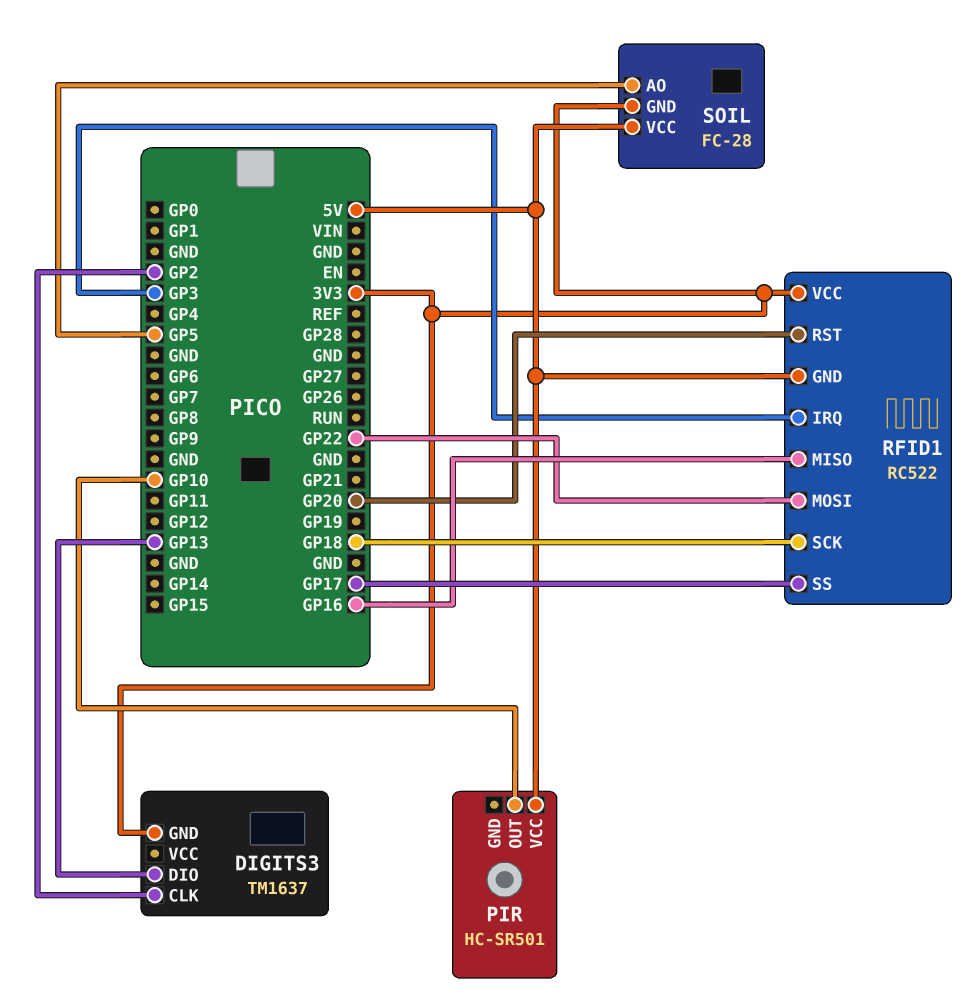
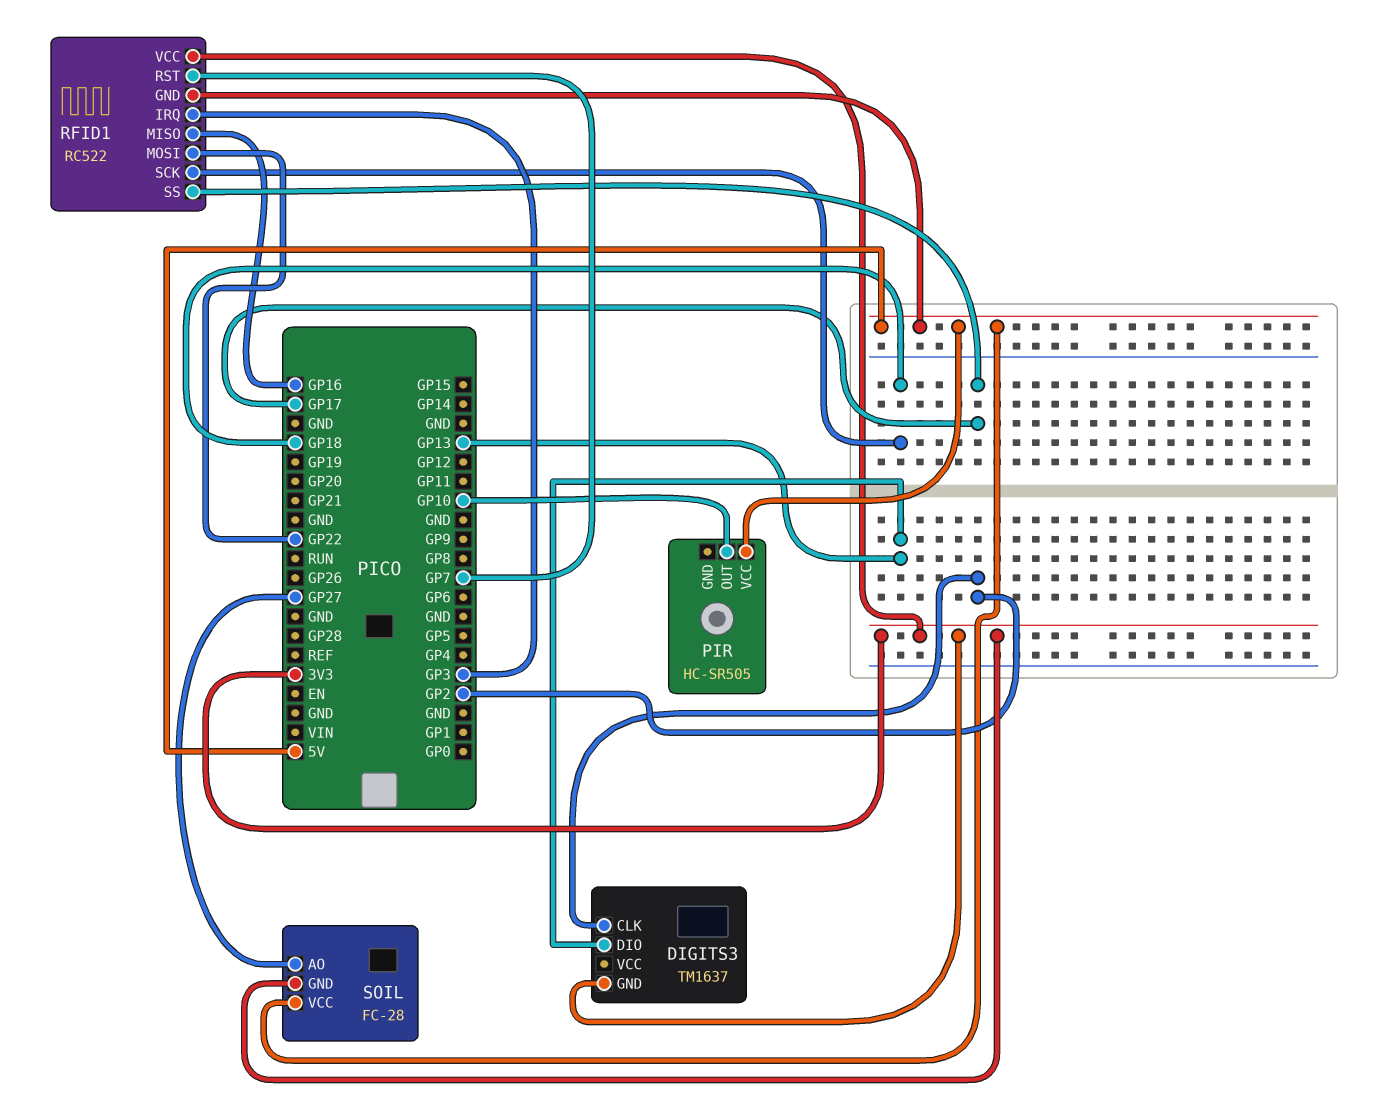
PIR: HC-SR501 -> HC-SR505
RFID1 pin RST: GP20 -> GP7
SOIL pin AO: GP5 -> GP27

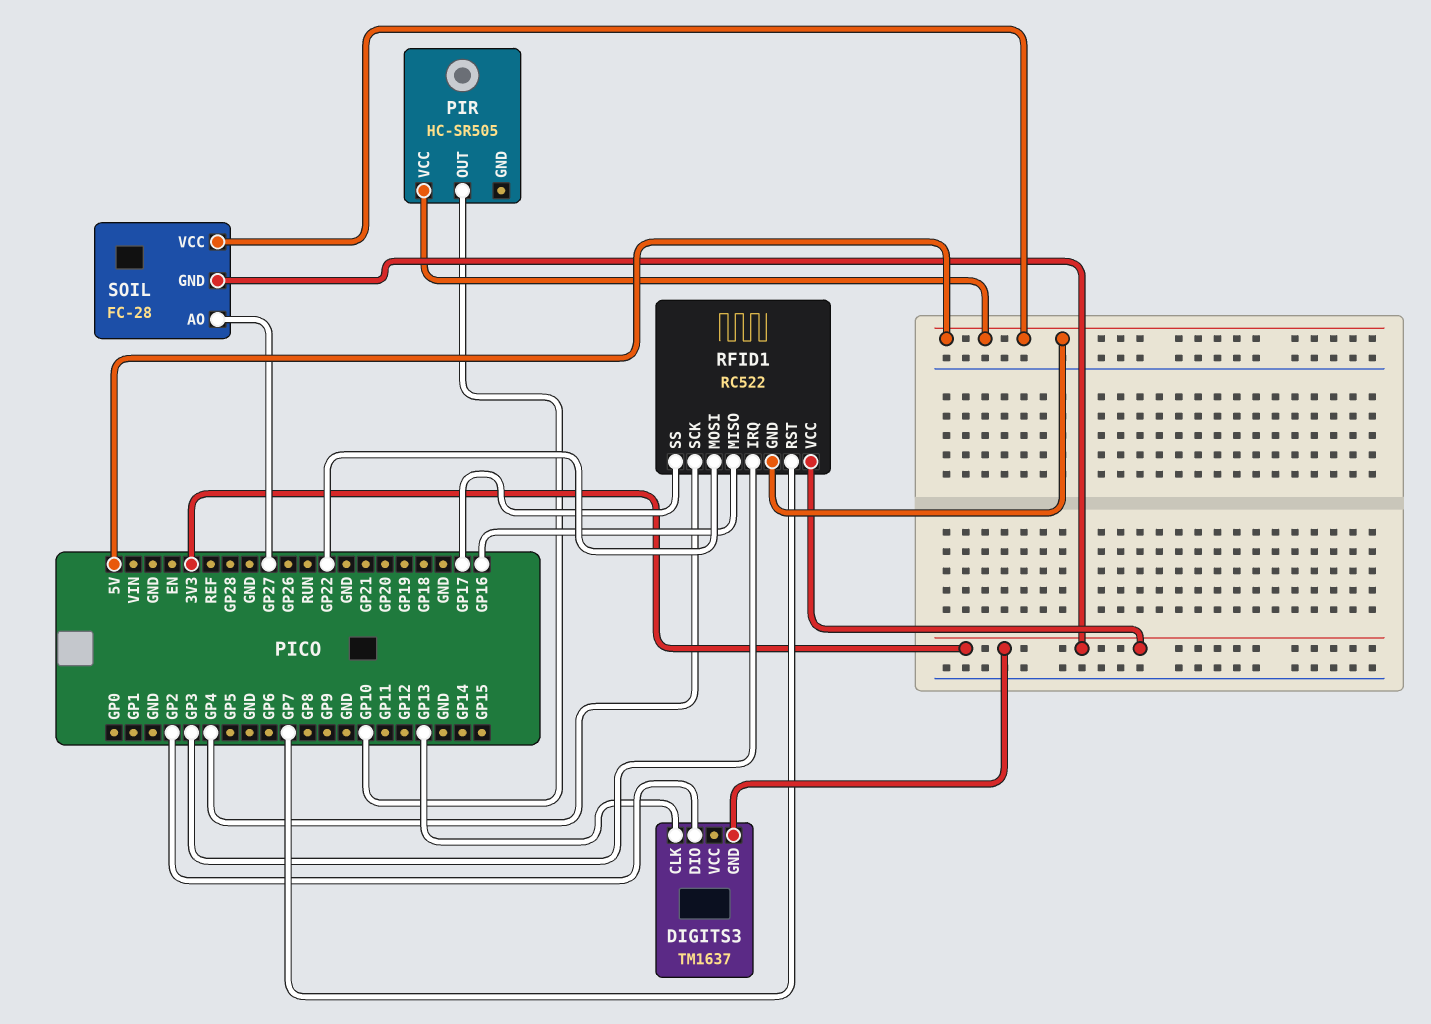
DIGITS3 pin CLK: GP2 -> GP13
DIGITS3 pin DIO: GP13 -> GP2
RFID1 pin SCK: GP18 -> GP4

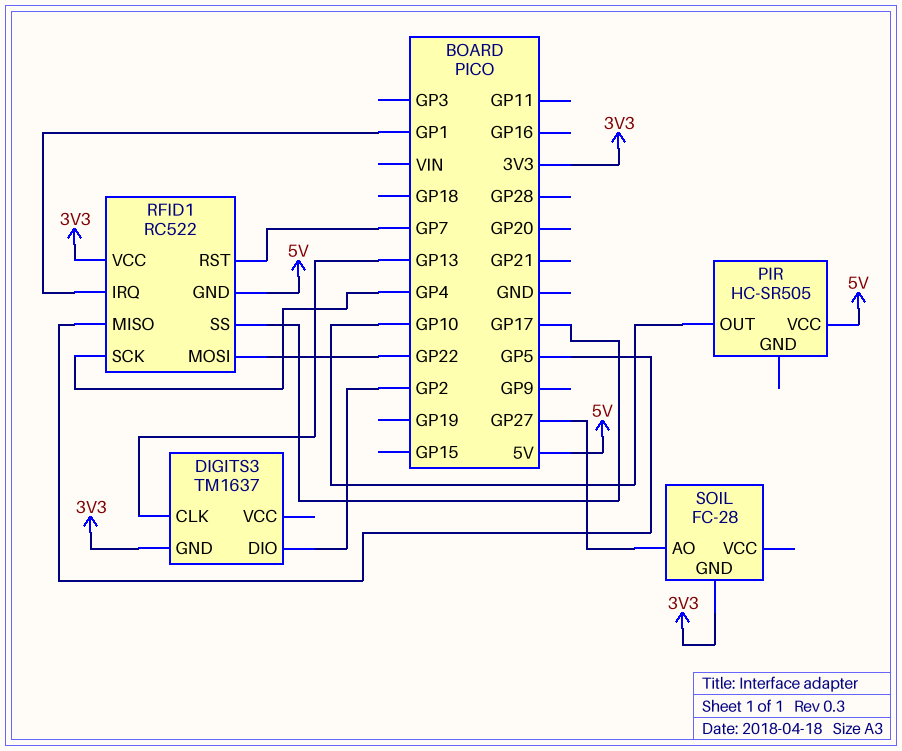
RFID1 pin IRQ: GP3 -> GP1
RFID1 pin MISO: GP16 -> GP5
SOIL pin VCC: 5V -> none

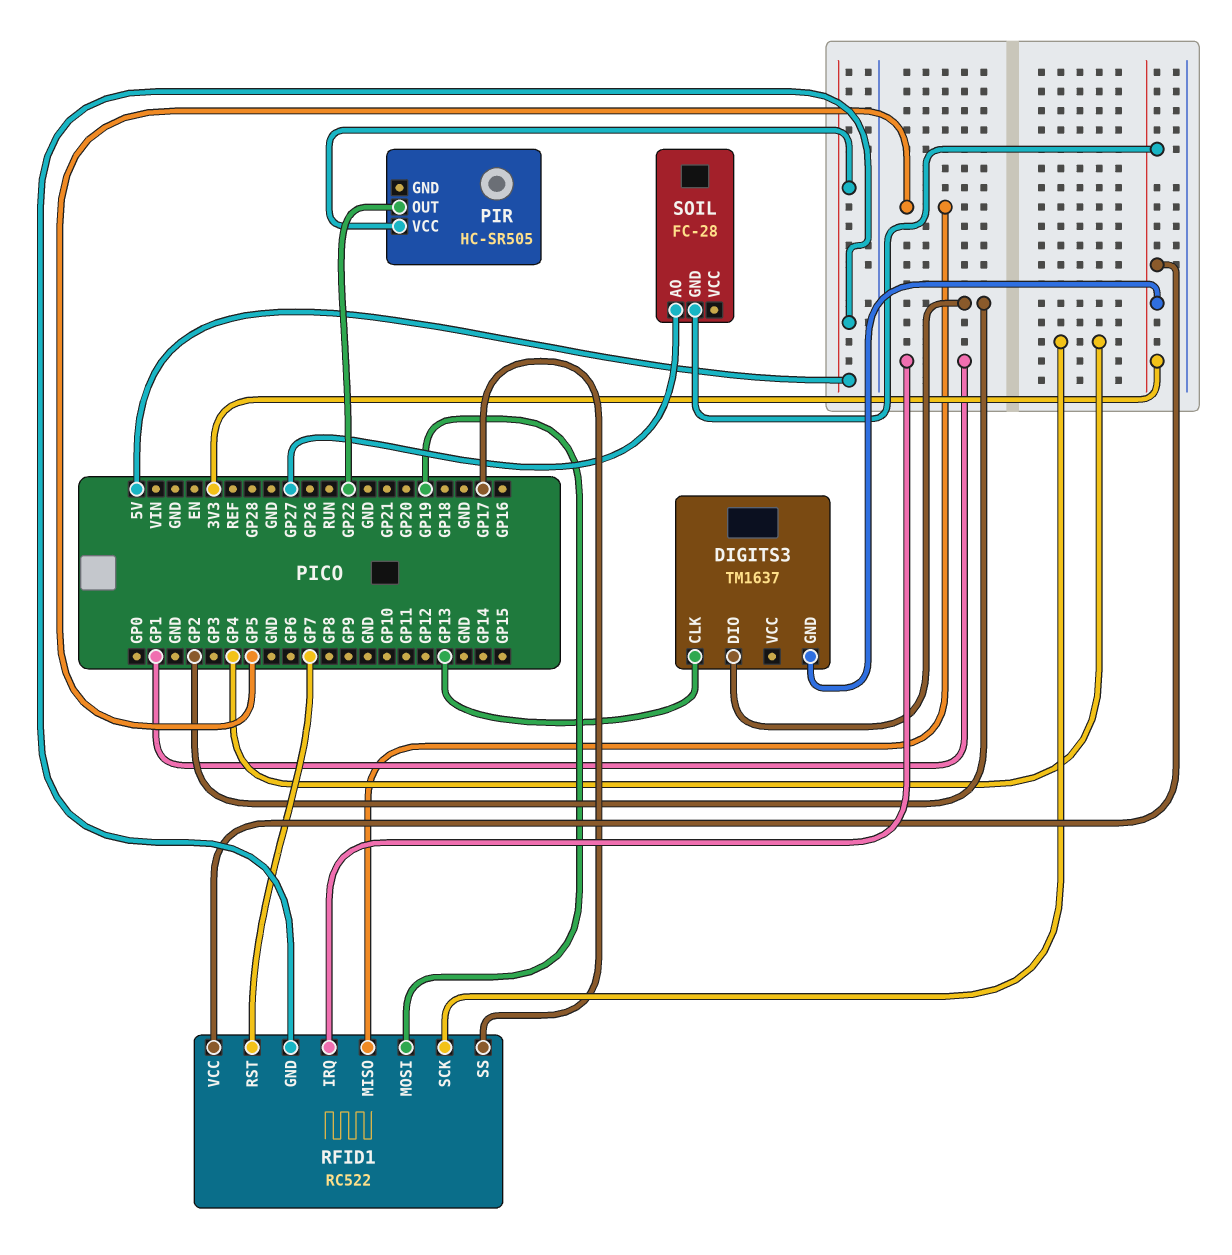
PIR pin OUT: GP10 -> GP22
RFID1 pin MOSI: GP22 -> GP19

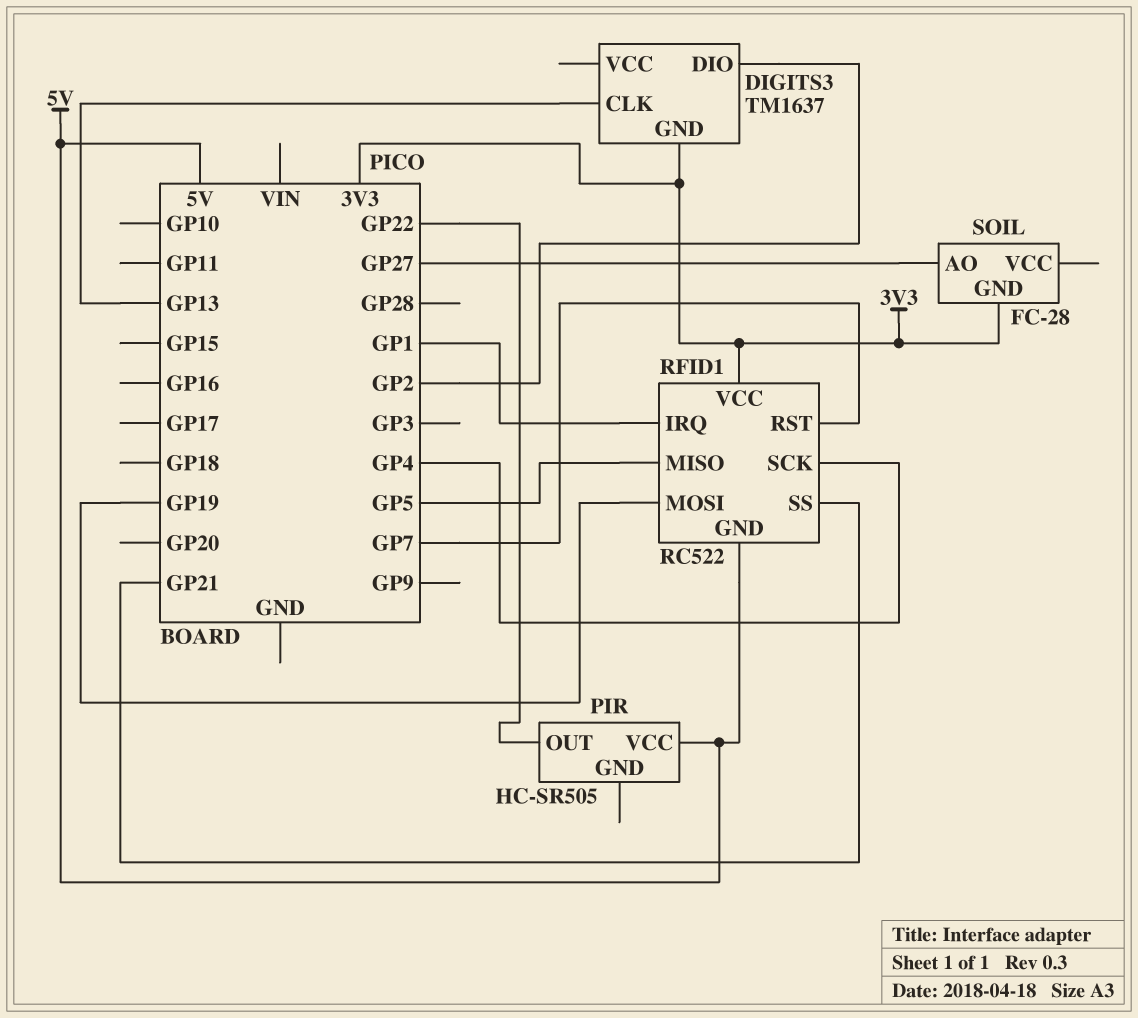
RFID1 pin SS: GP17 -> GP21

